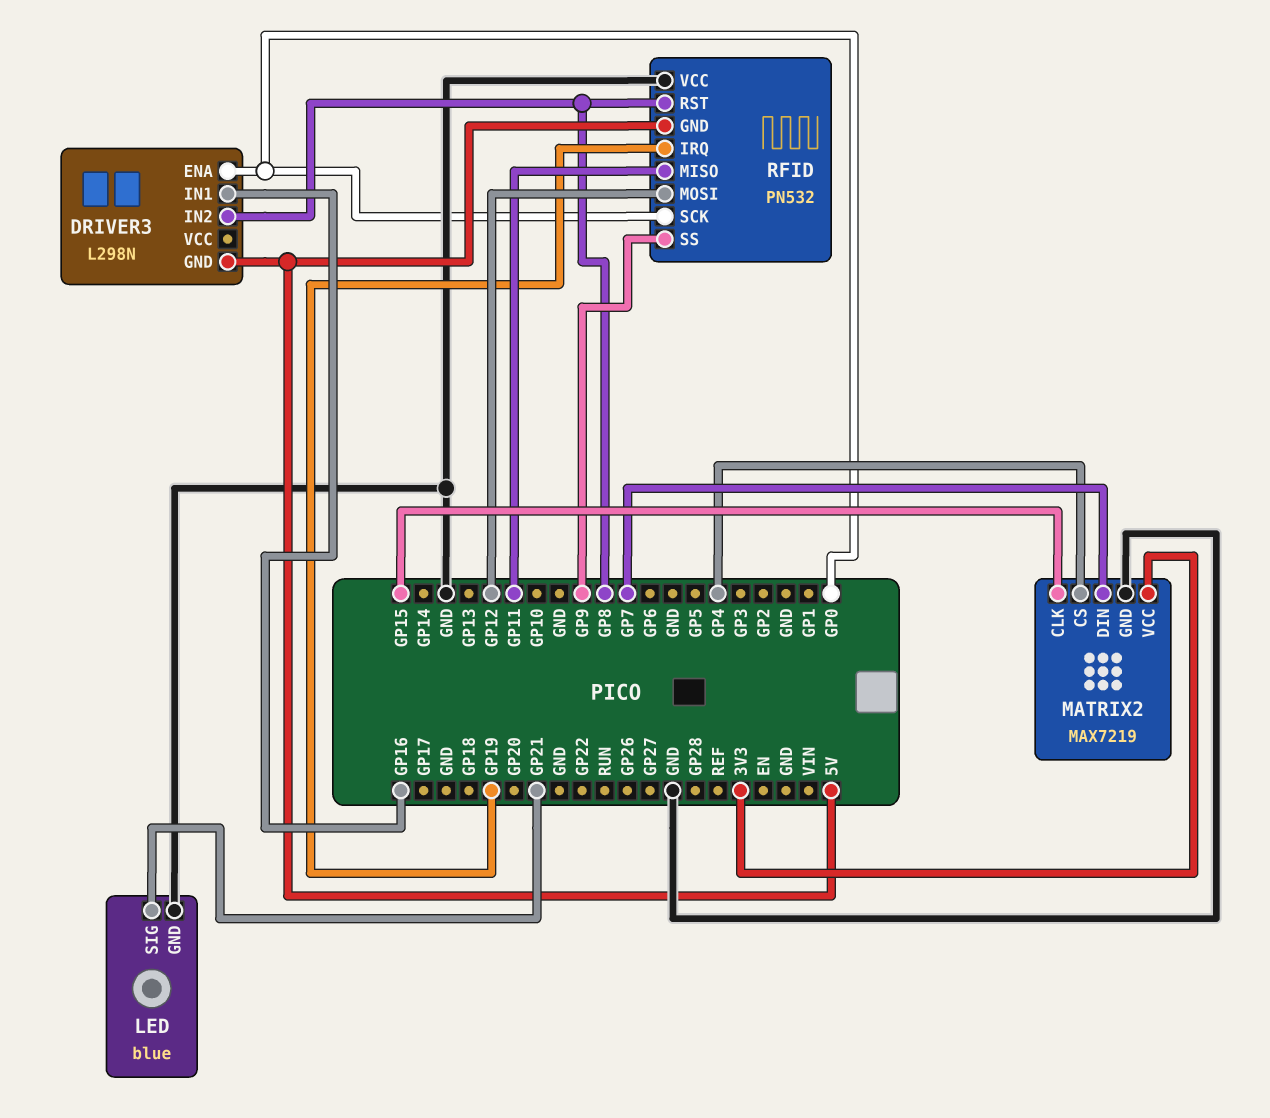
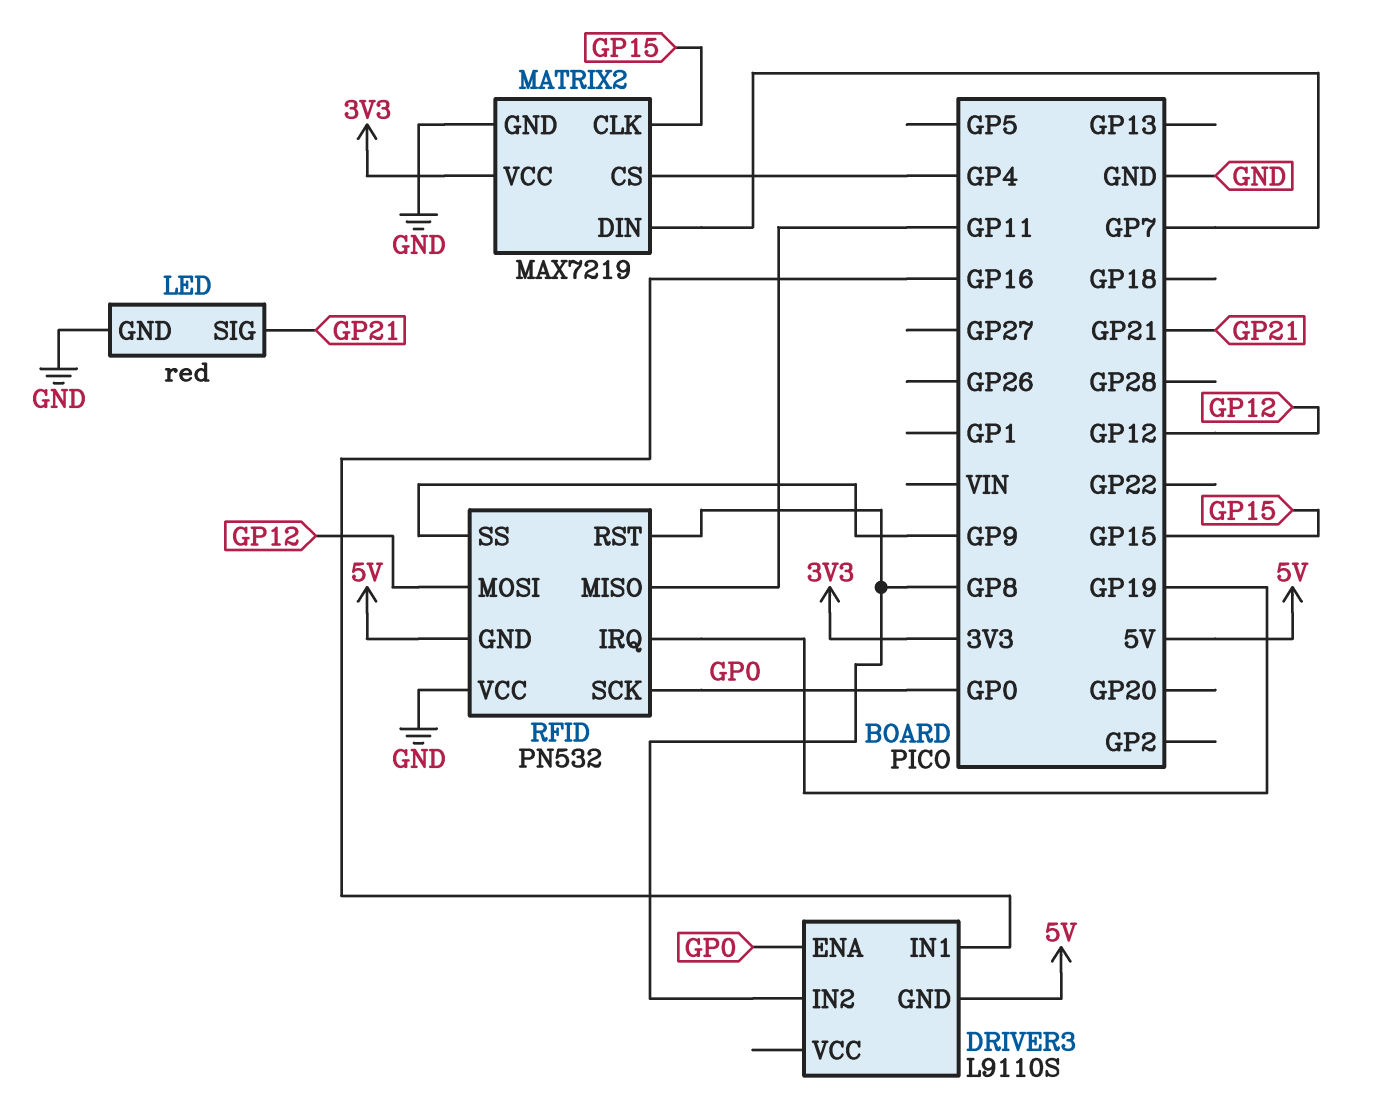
DRIVER3: L298N -> L9110S
LED: blue -> red

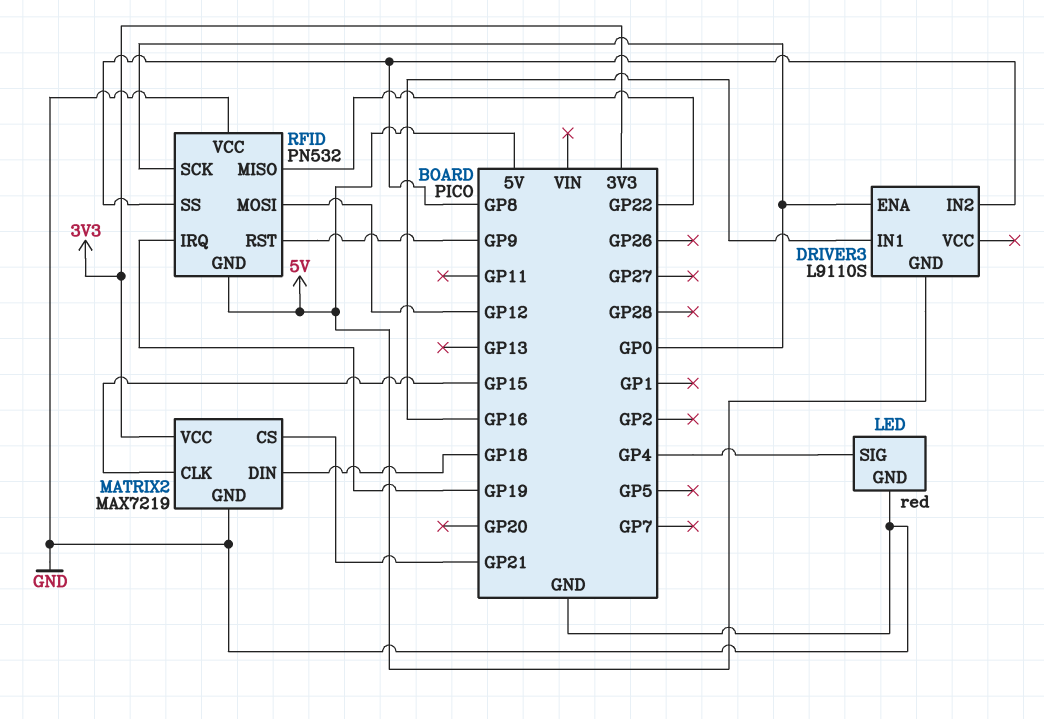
LED pin SIG: GP21 -> GP4
MATRIX2 pin CS: GP4 -> GP21
MATRIX2 pin DIN: GP7 -> GP18
RFID pin MISO: GP11 -> GP22
RFID pin RST: GP8 -> GP9
RFID pin SS: GP9 -> GP8

